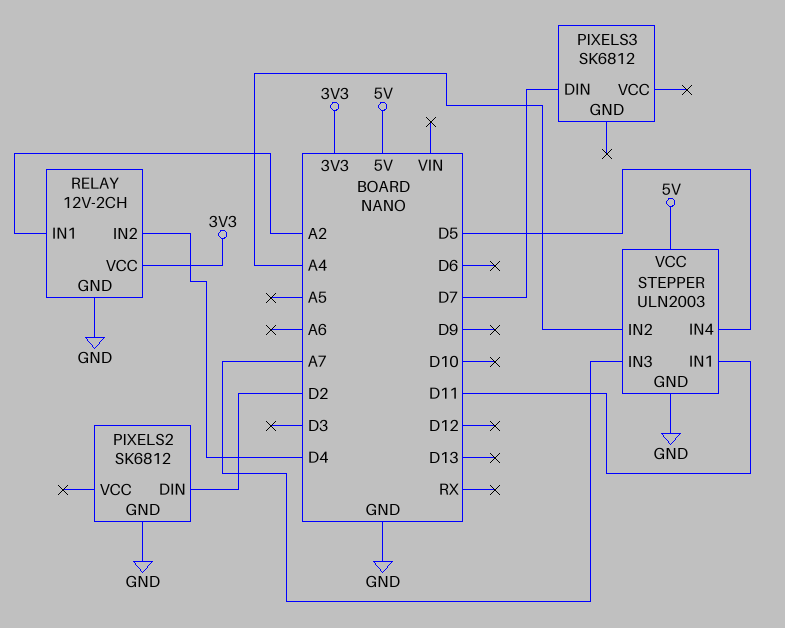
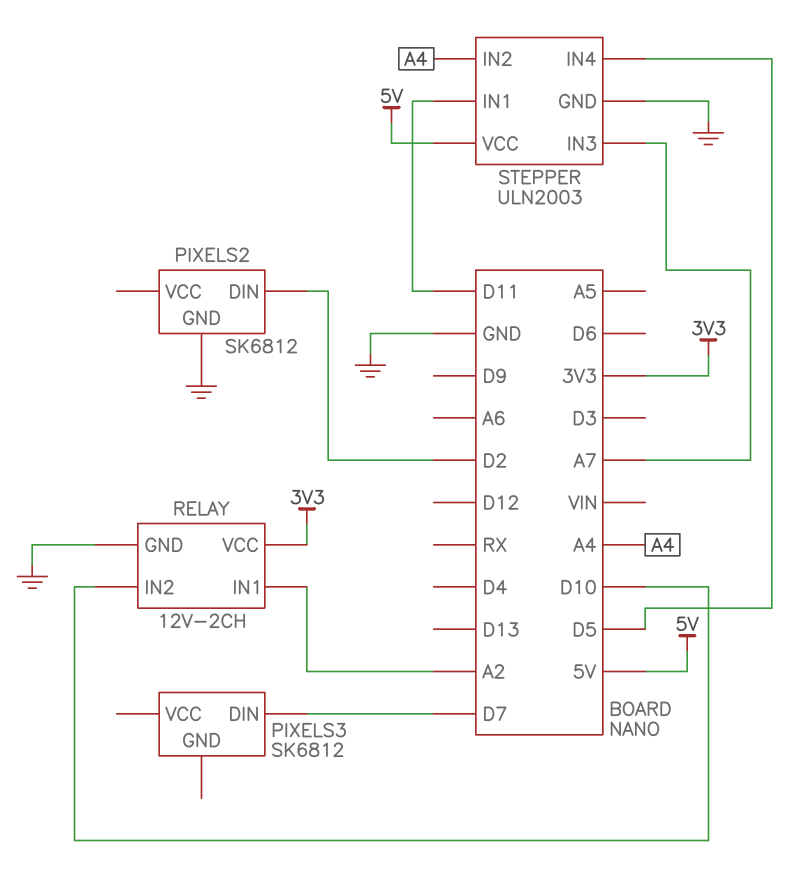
RELAY pin IN2: D4 -> D10

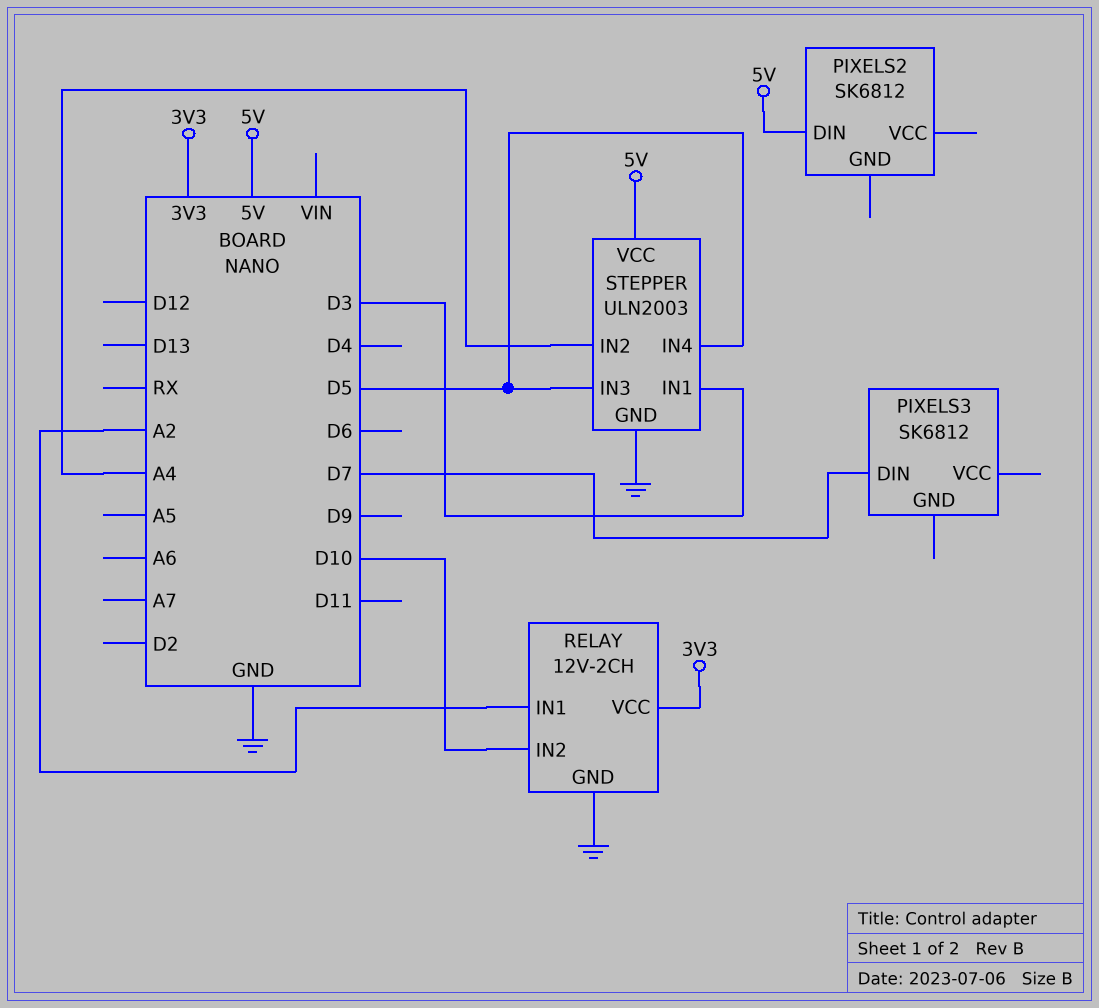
PIXELS2 pin DIN: D2 -> 5V
PIXELS2 pin GND: GND -> none
STEPPER pin IN1: D11 -> D3
STEPPER pin IN3: A7 -> D5

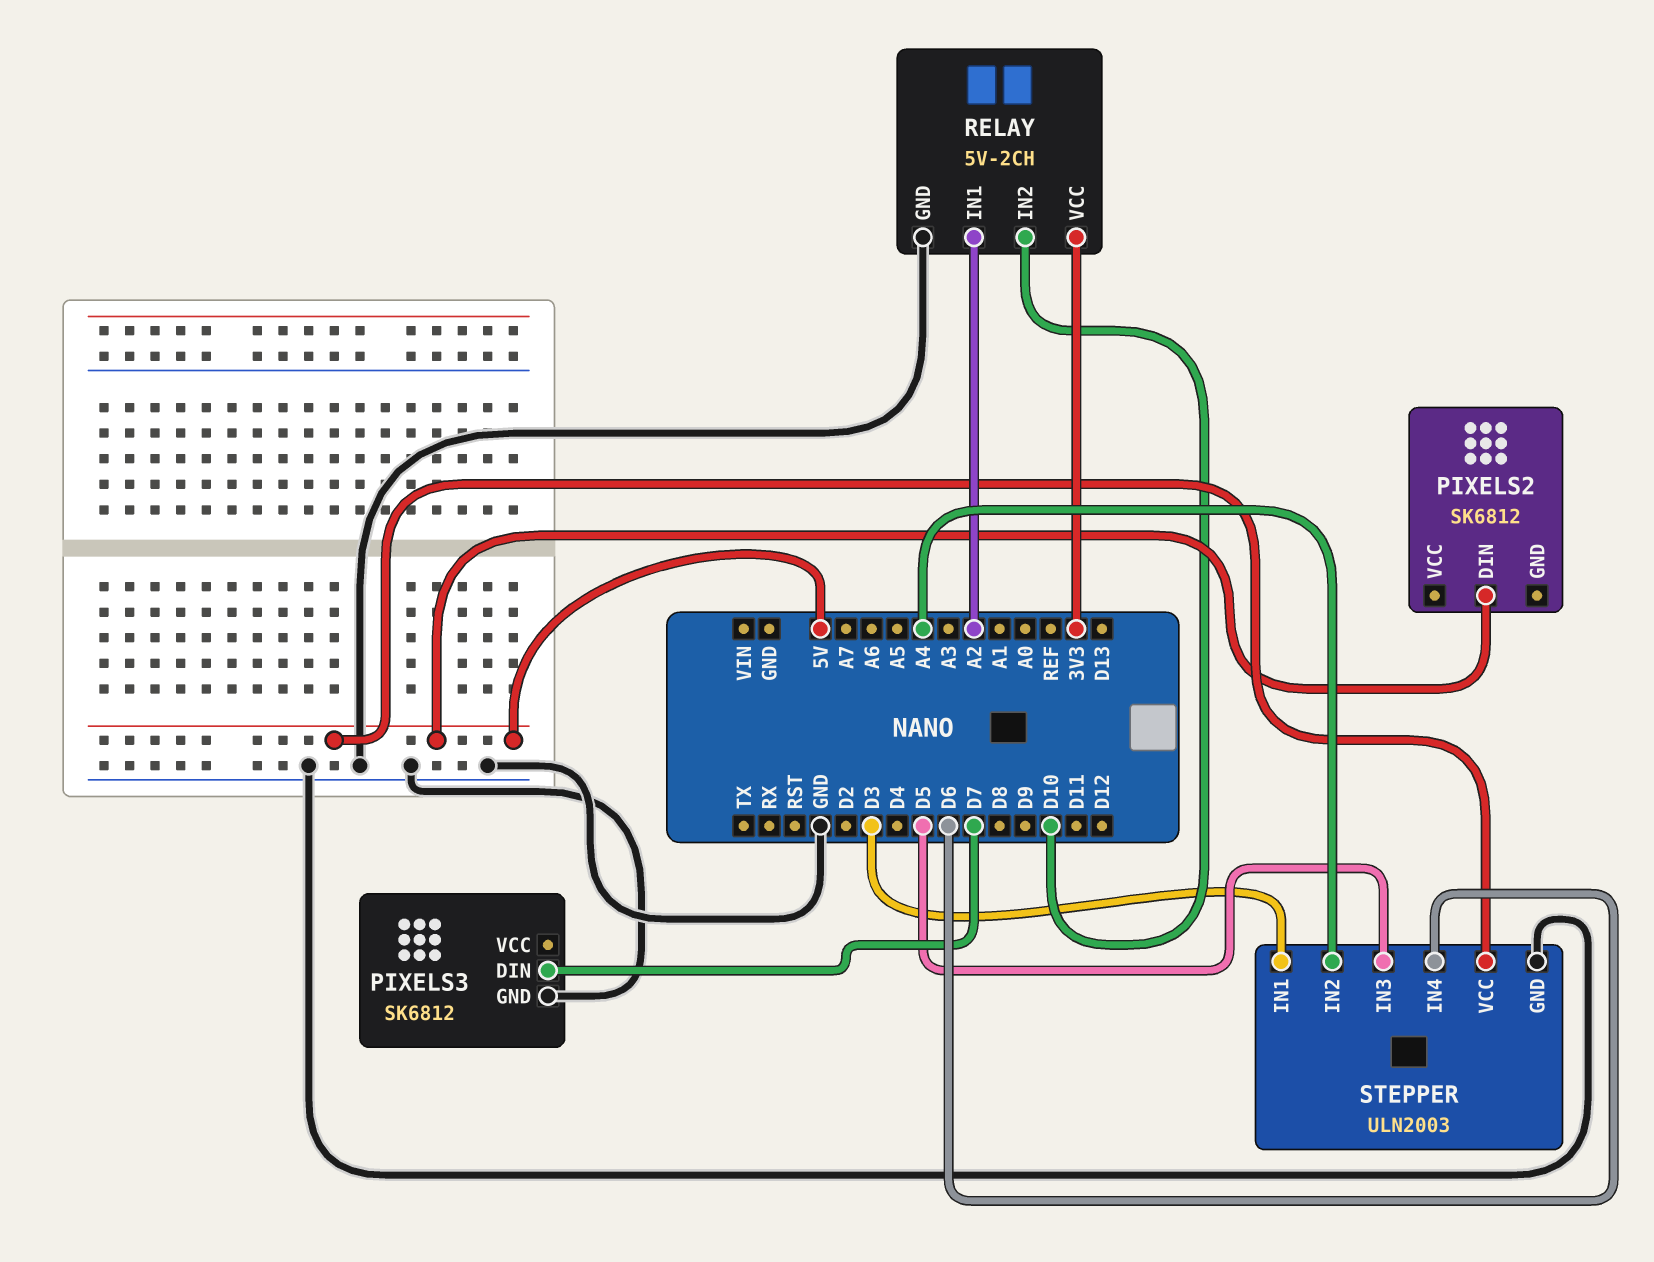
PIXELS3 pin GND: none -> GND
RELAY: 12V-2CH -> 5V-2CH
STEPPER pin IN4: D5 -> D6

